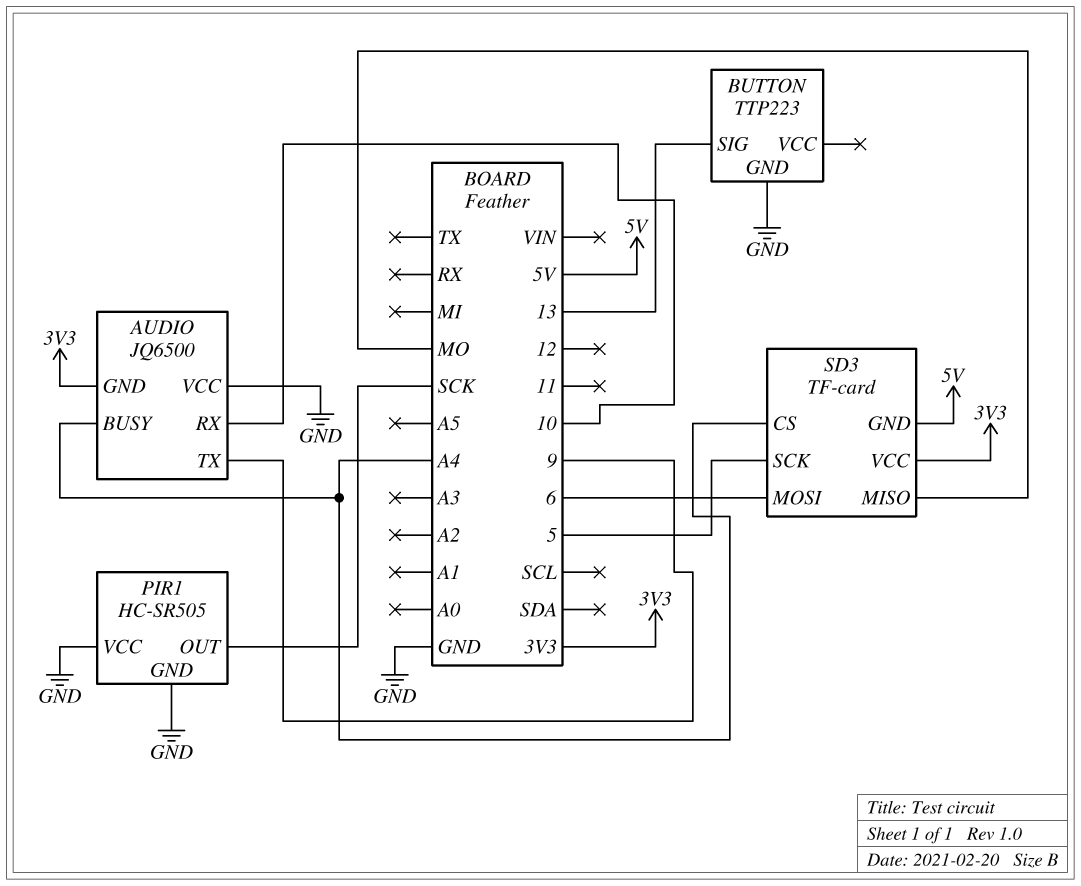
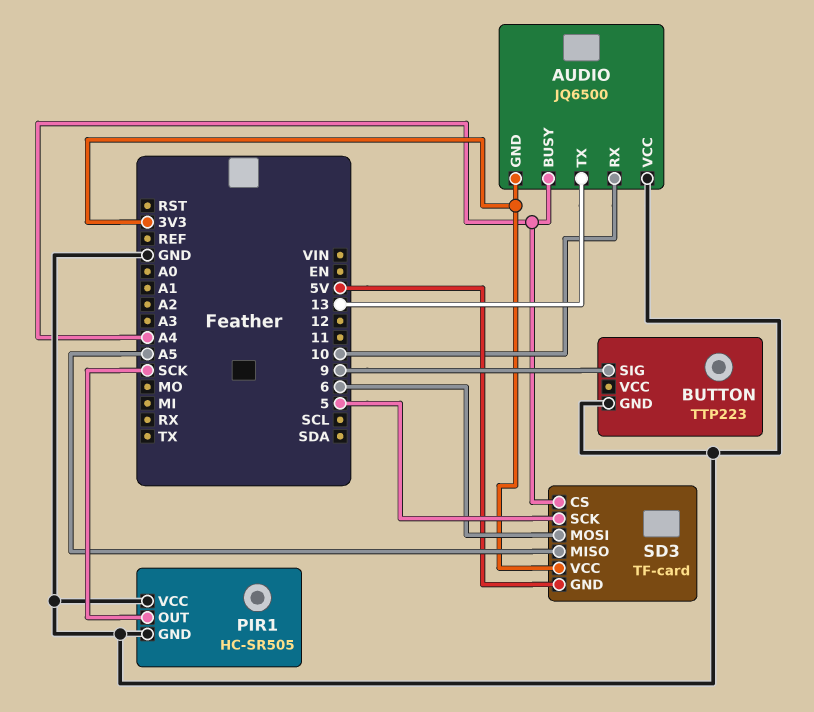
AUDIO pin TX: 9 -> 13
BUTTON pin SIG: 13 -> 9
SD3 pin MISO: MO -> A5

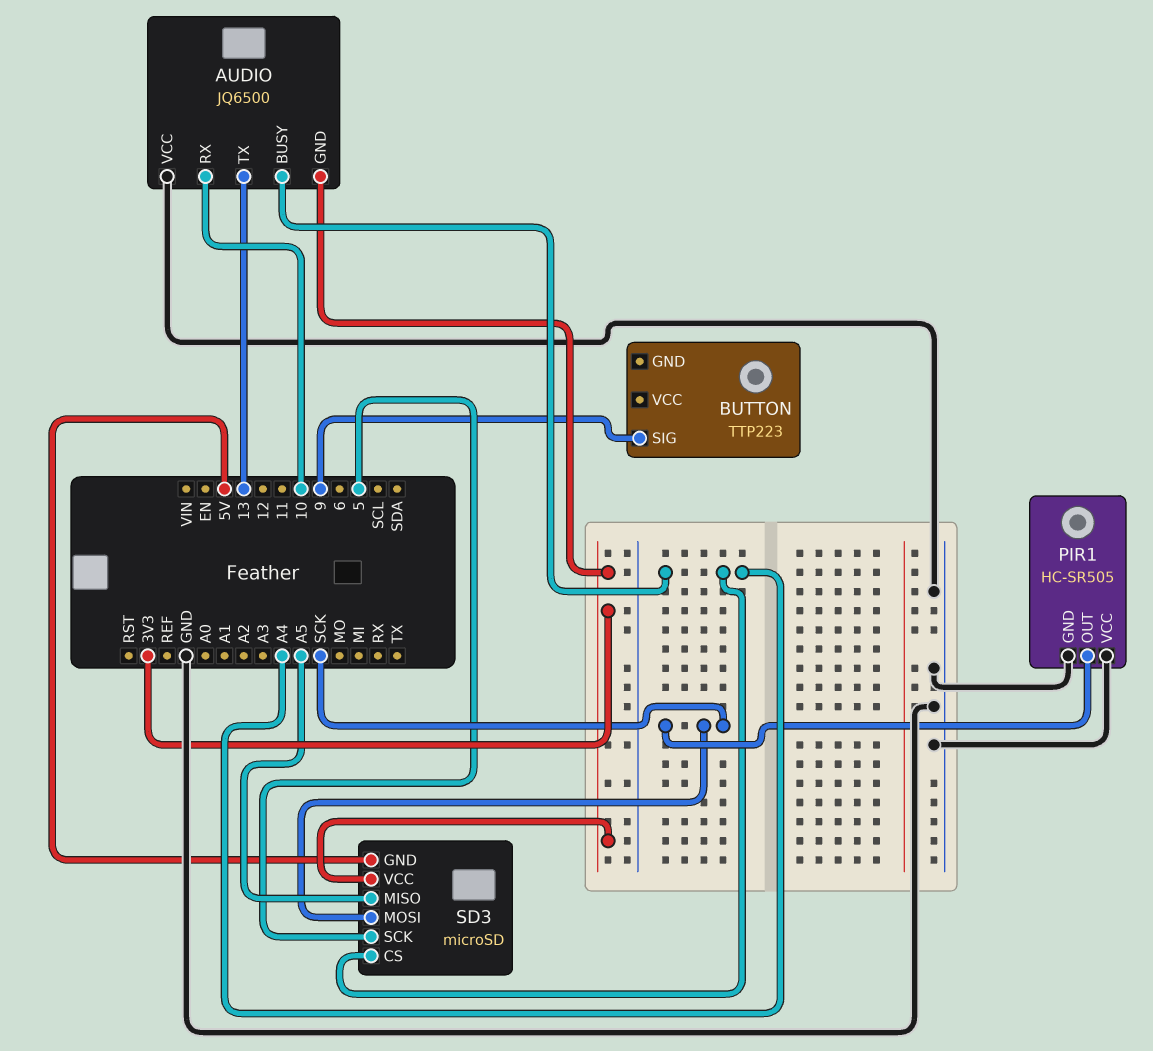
BUTTON pin GND: GND -> none
SD3: TF-card -> microSD
SD3 pin MOSI: 6 -> SCK

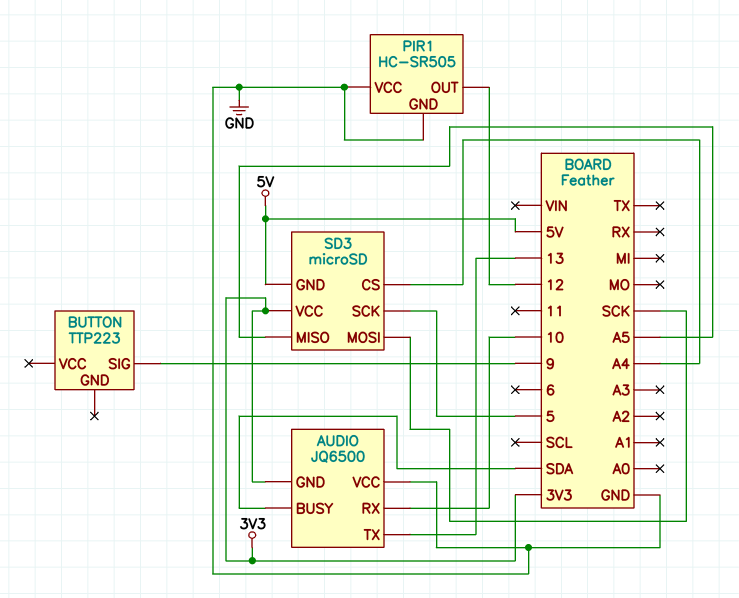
AUDIO pin BUSY: A4 -> SDA
PIR1 pin OUT: SCK -> 12

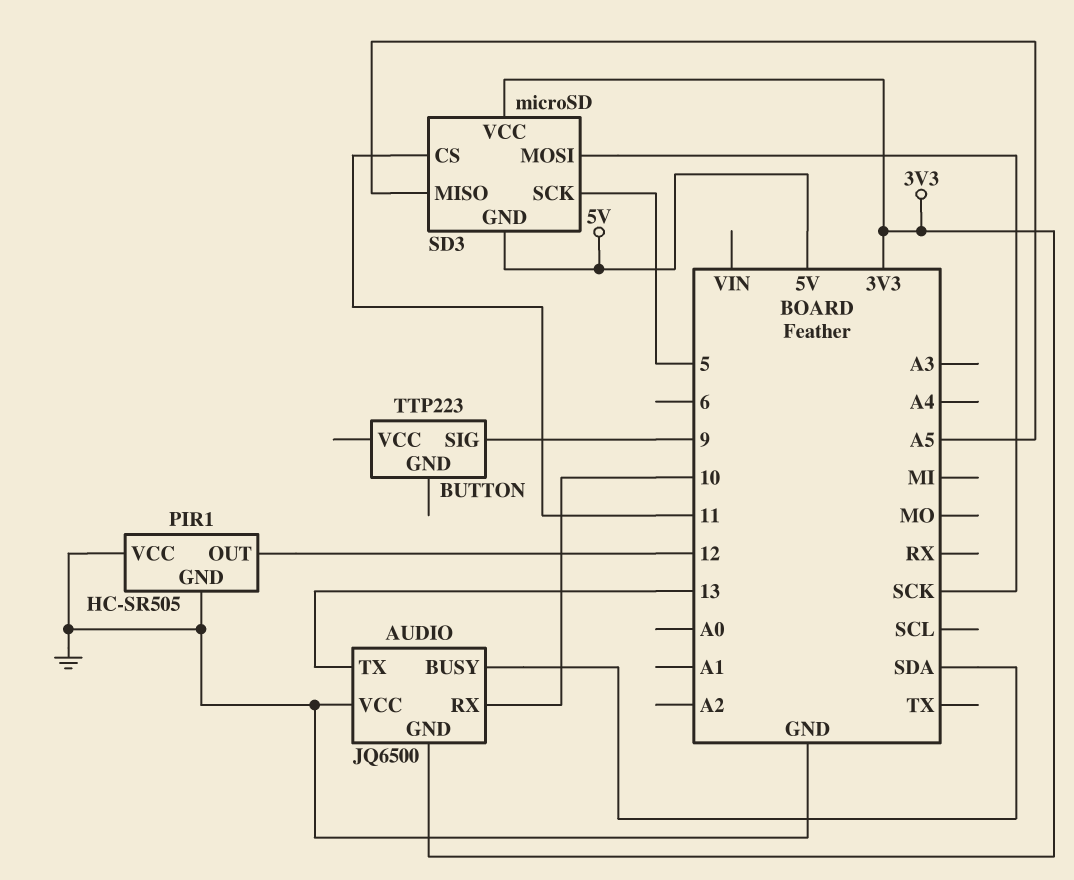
SD3 pin CS: A4 -> 11

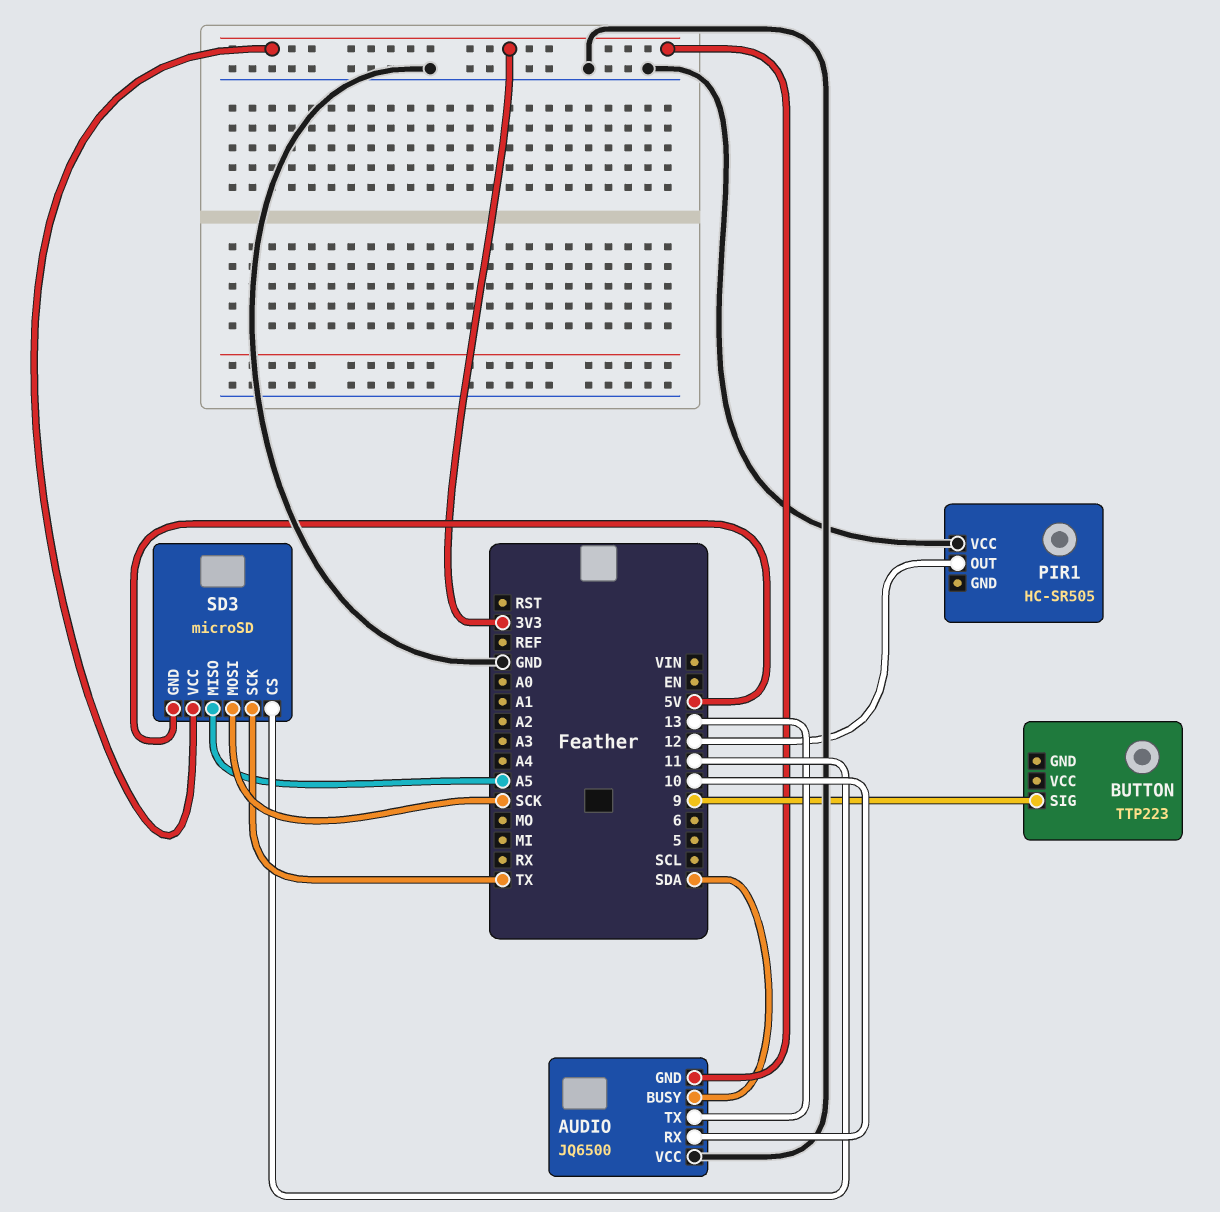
PIR1 pin GND: GND -> none
SD3 pin SCK: 5 -> TX

